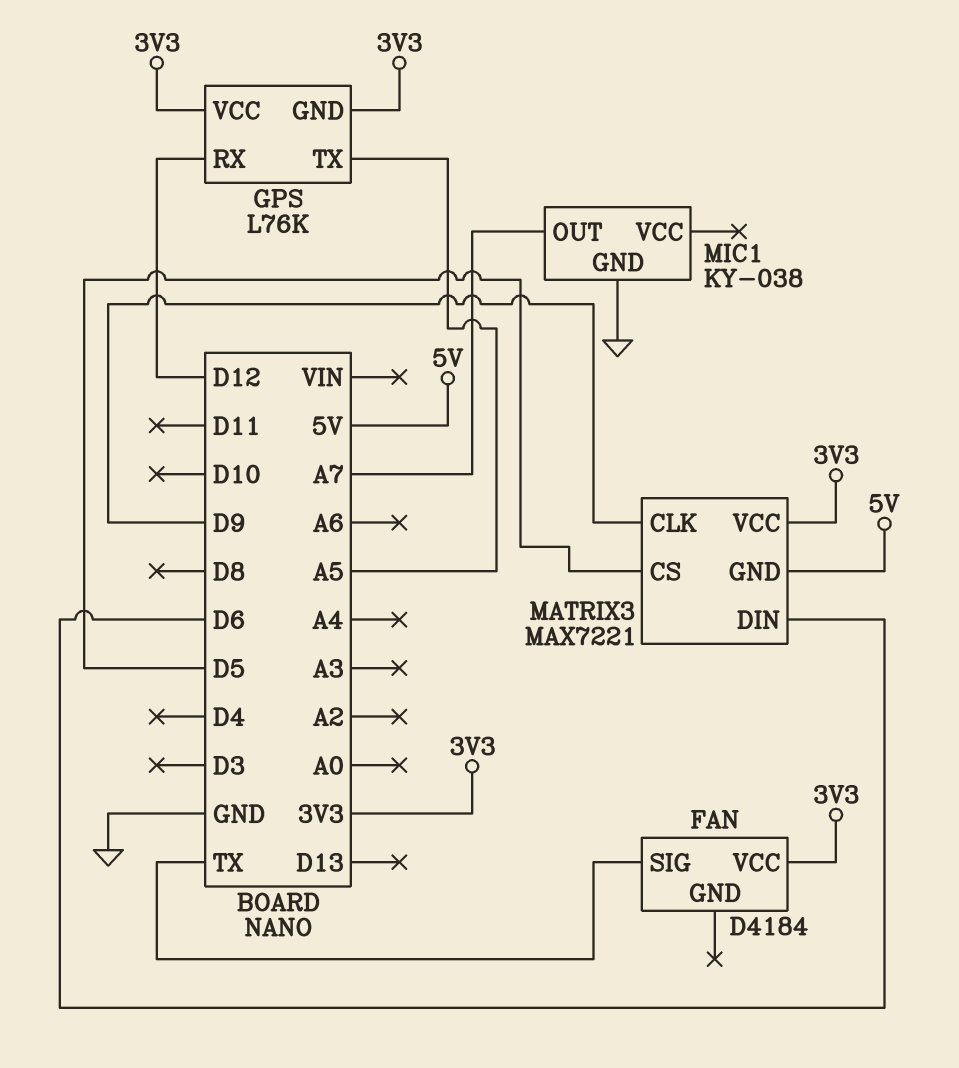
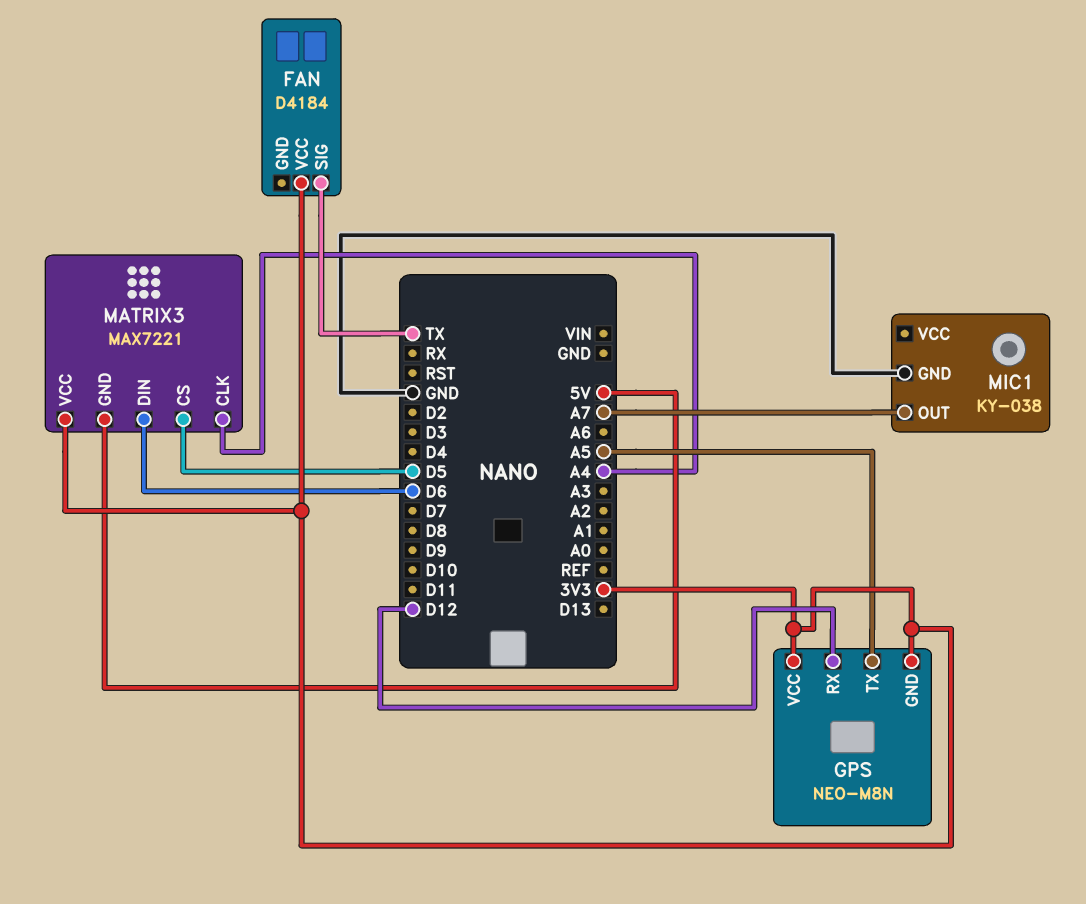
GPS: L76K -> NEO-M8N
MATRIX3 pin CLK: D9 -> A4

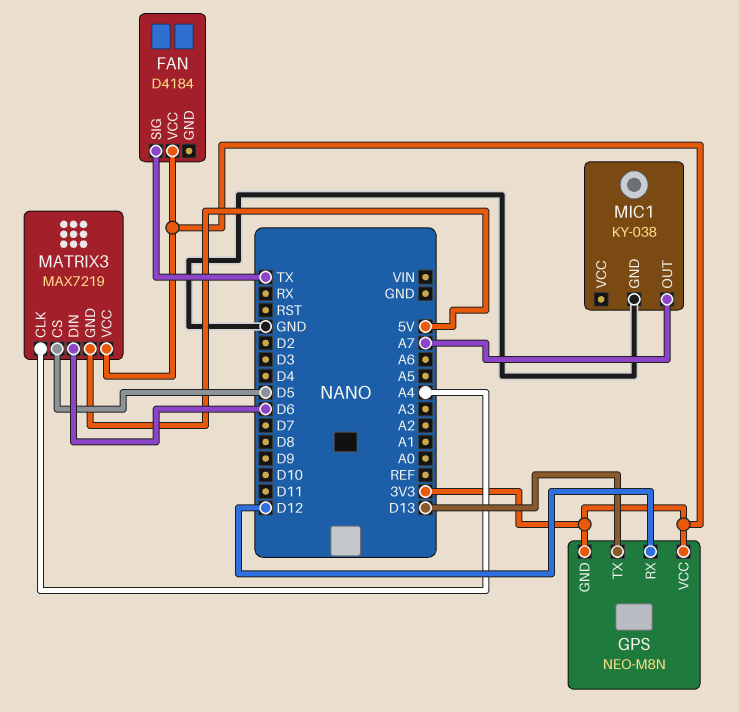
GPS pin TX: A5 -> D13
MATRIX3: MAX7221 -> MAX7219

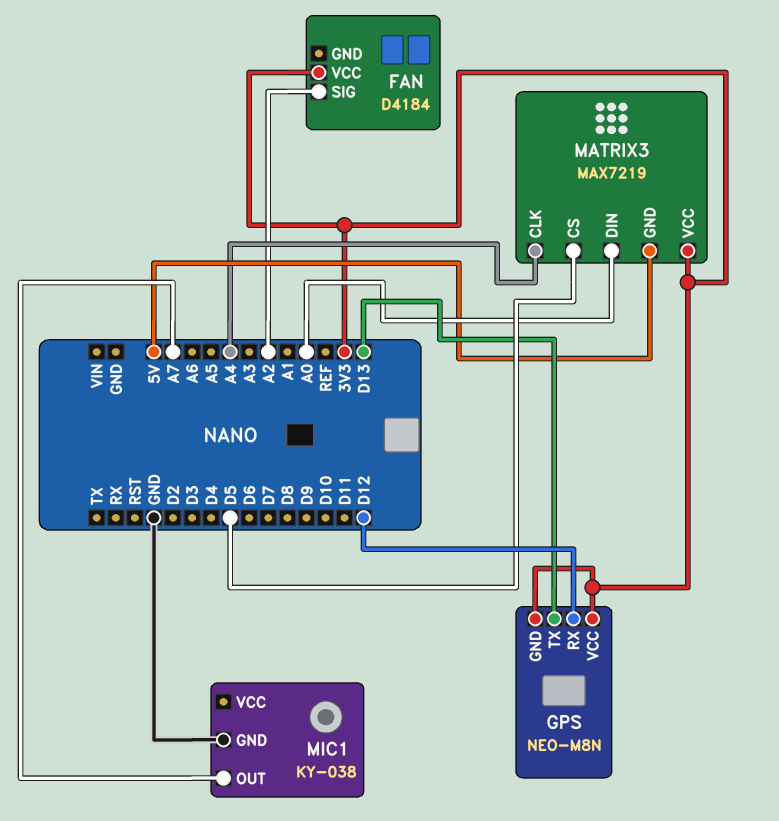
FAN pin SIG: TX -> A2
MATRIX3 pin DIN: D6 -> A0

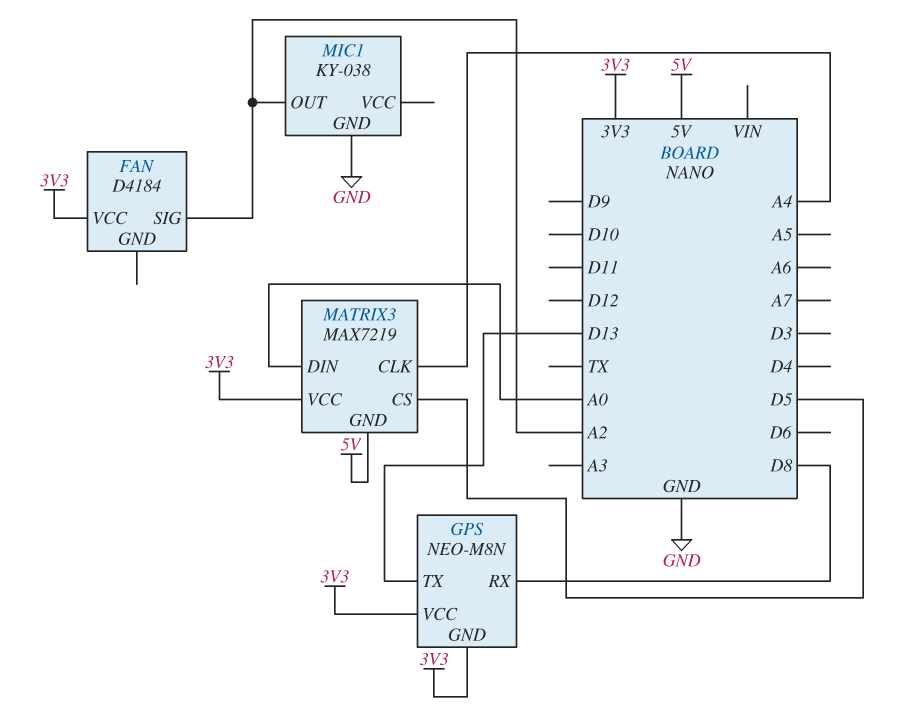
GPS pin RX: D12 -> D8
MIC1 pin OUT: A7 -> A2

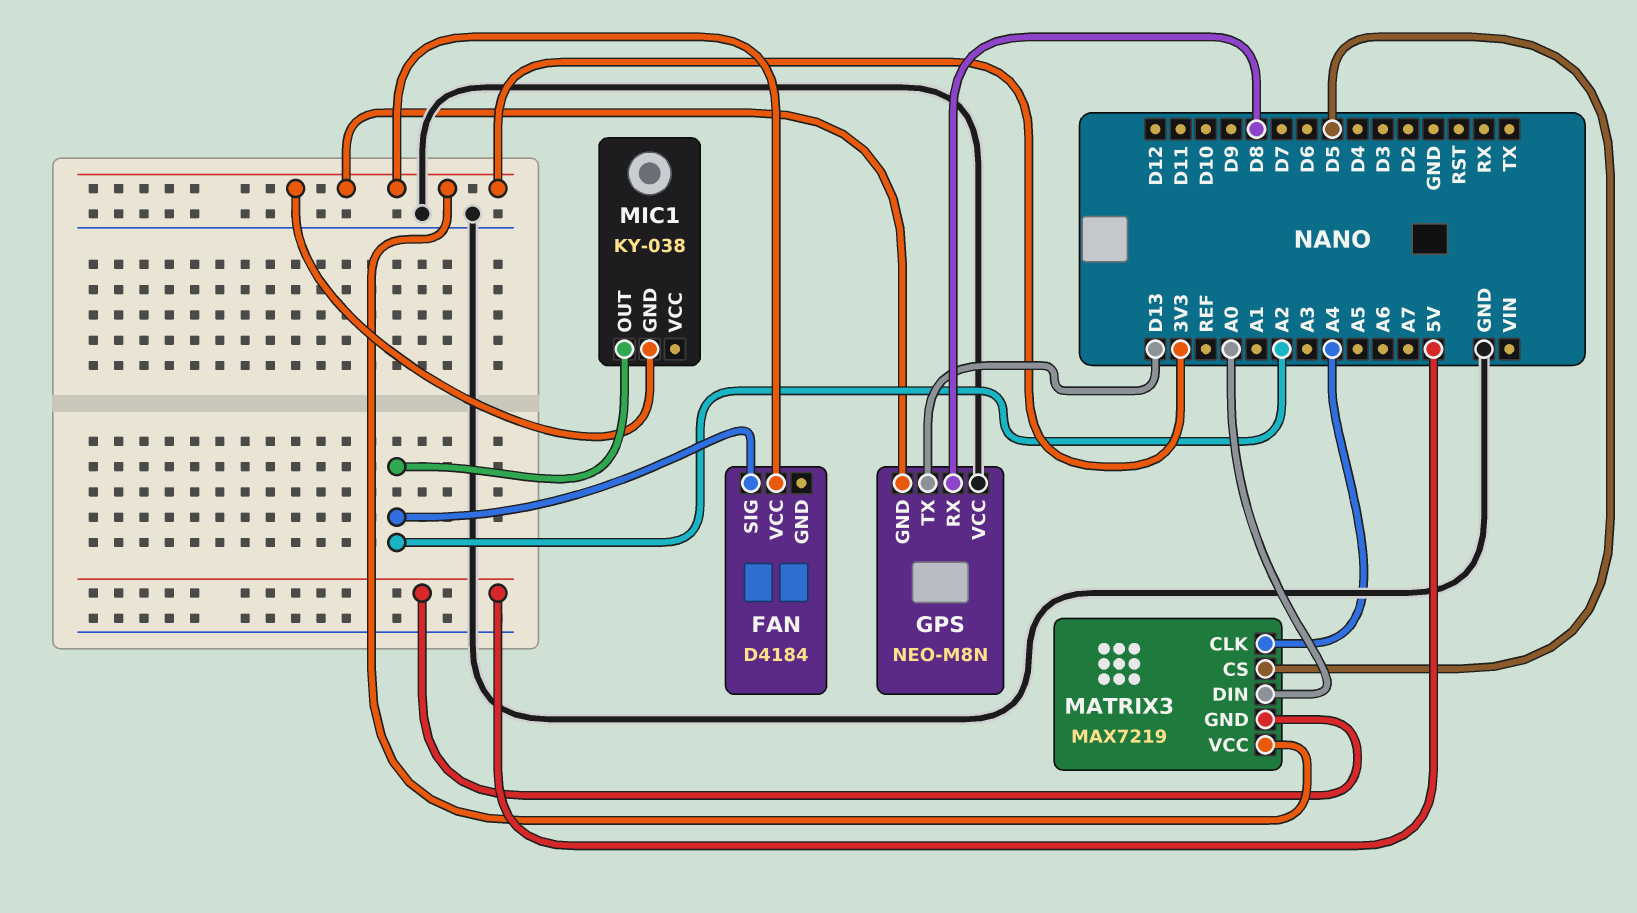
GPS pin VCC: 3V3 -> GND
MIC1 pin GND: GND -> 3V3

